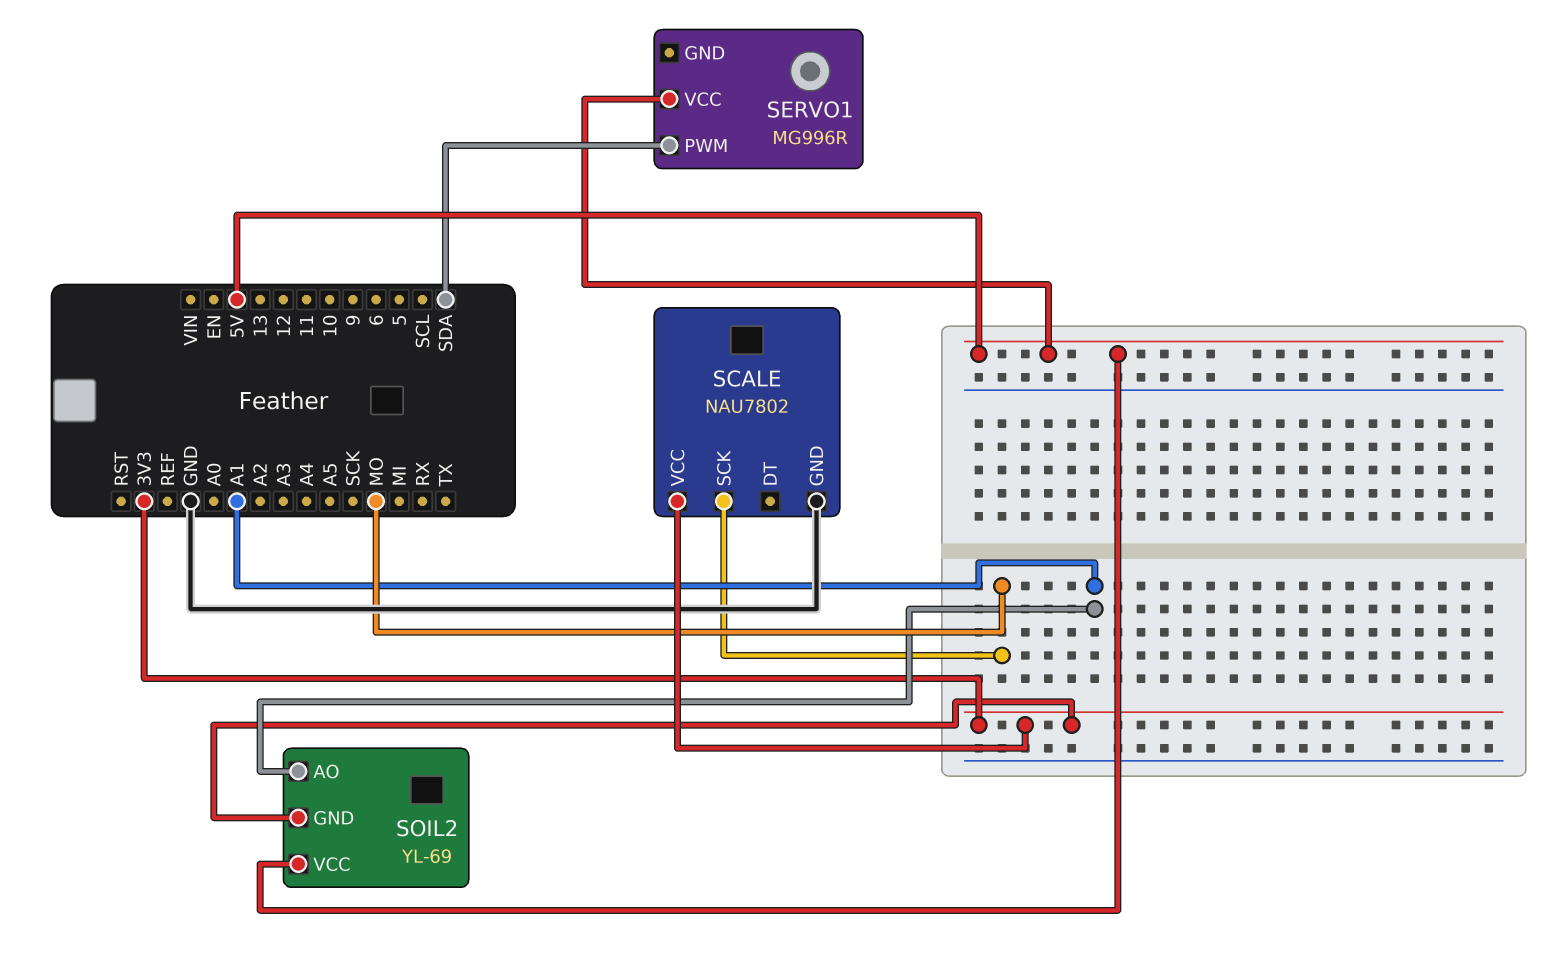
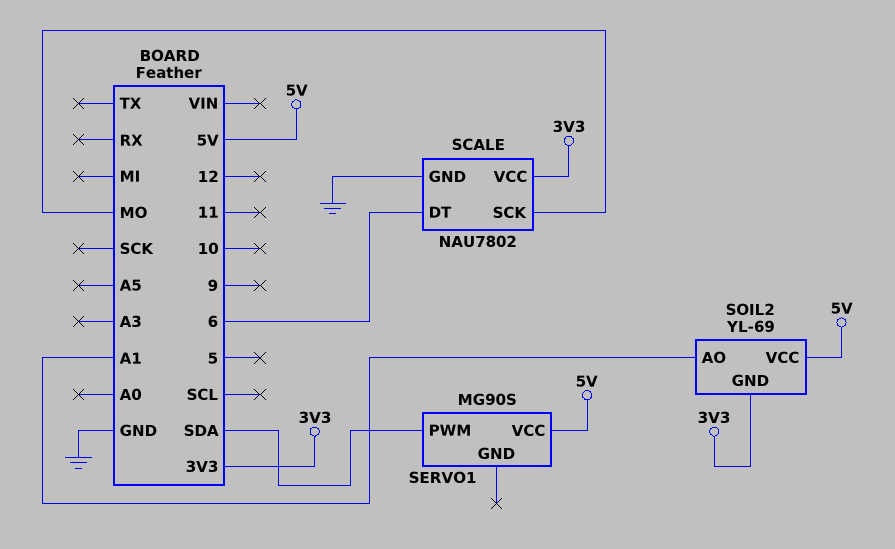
SCALE pin DT: none -> 6
SERVO1: MG996R -> MG90S

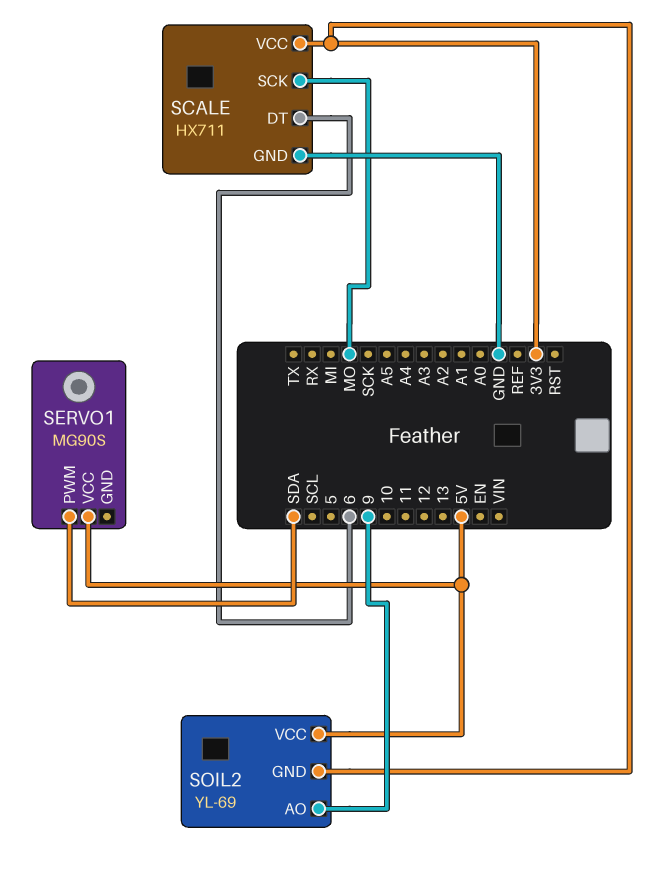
SCALE: NAU7802 -> HX711
SOIL2 pin AO: A1 -> 9

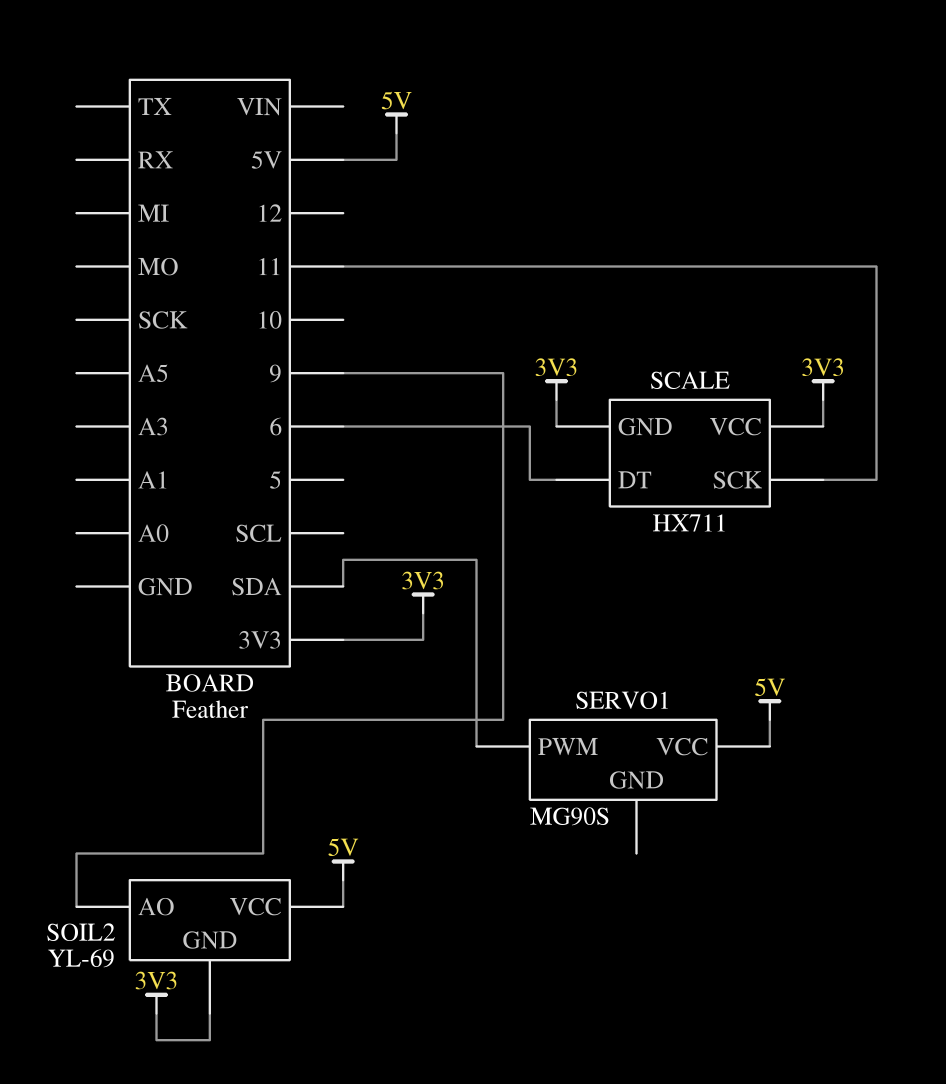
SCALE pin GND: GND -> 3V3
SCALE pin SCK: MO -> 11

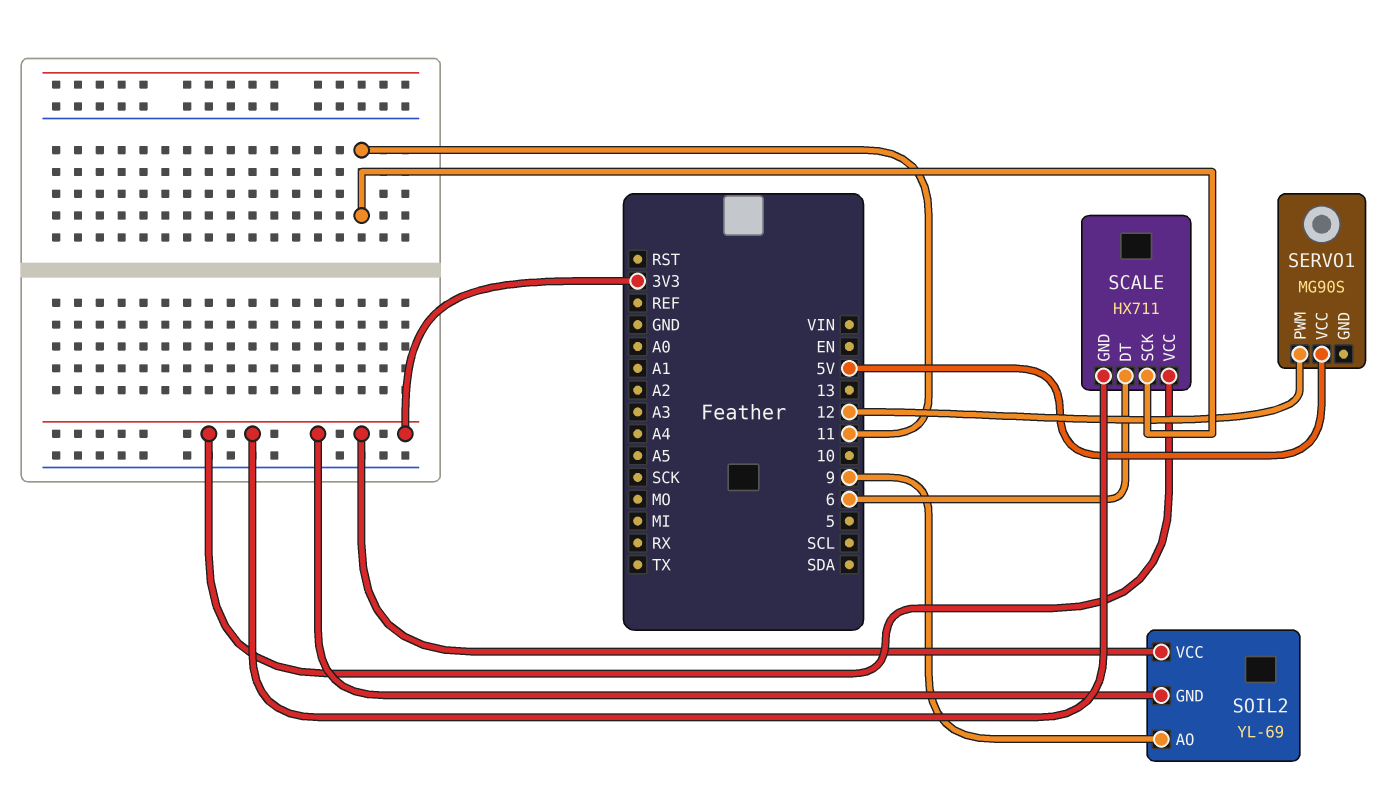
SERVO1 pin PWM: SDA -> 12
SOIL2 pin VCC: 5V -> 3V3

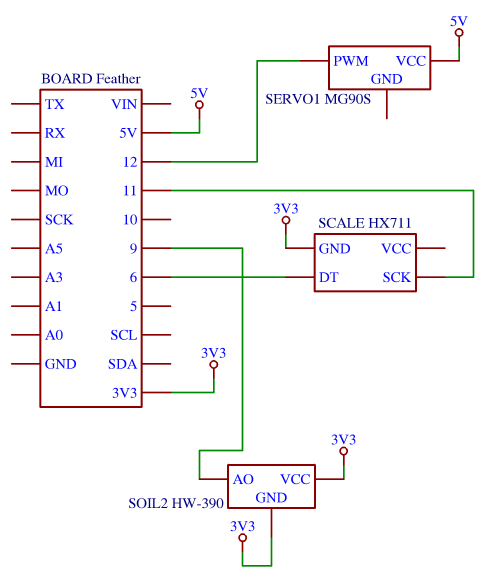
SCALE pin VCC: 3V3 -> none
SOIL2: YL-69 -> HW-390

